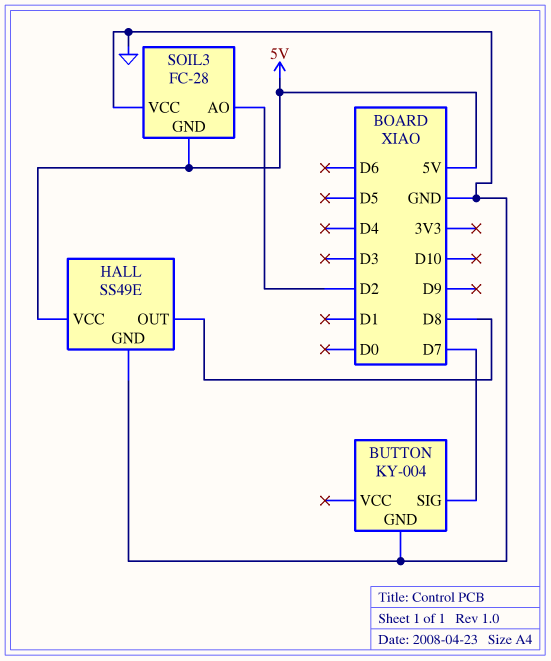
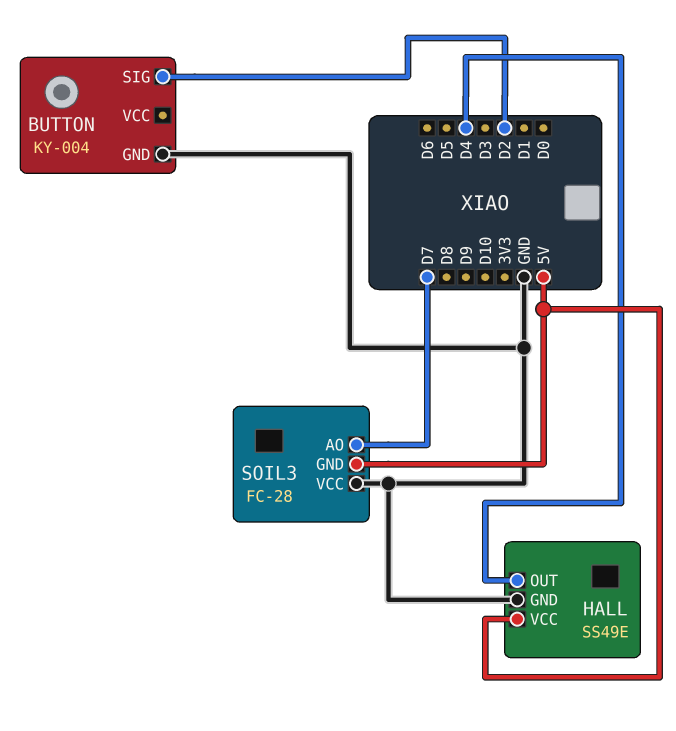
BUTTON pin SIG: D7 -> D2
HALL pin OUT: D8 -> D4
SOIL3 pin AO: D2 -> D7

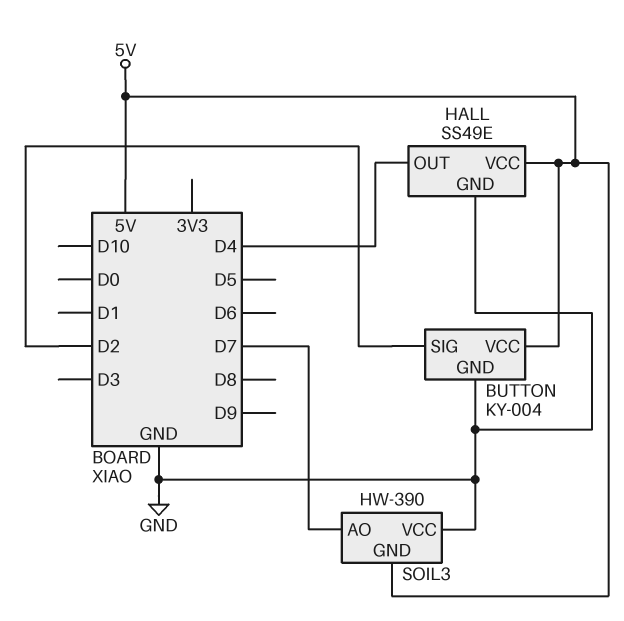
BUTTON pin VCC: none -> 5V
SOIL3: FC-28 -> HW-390

